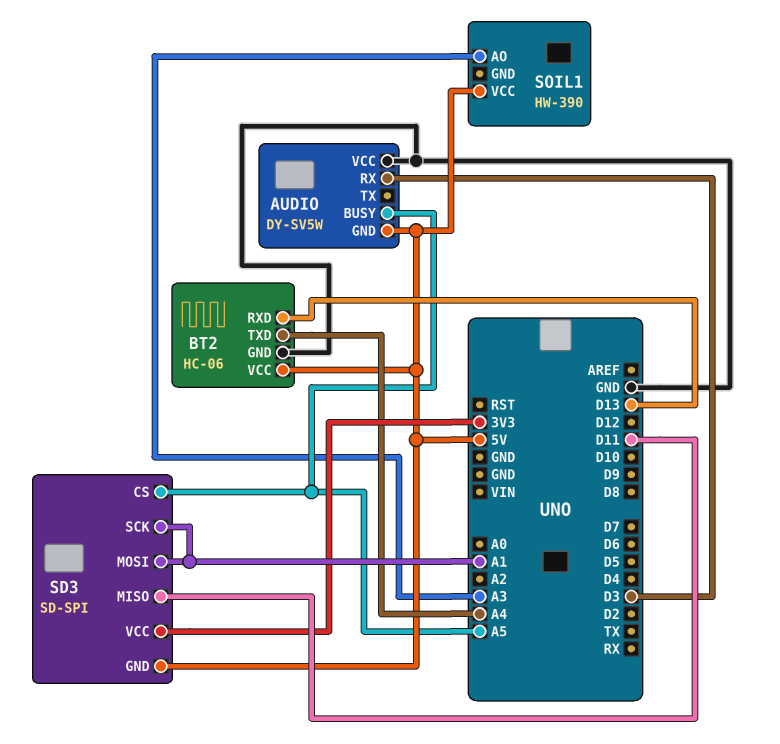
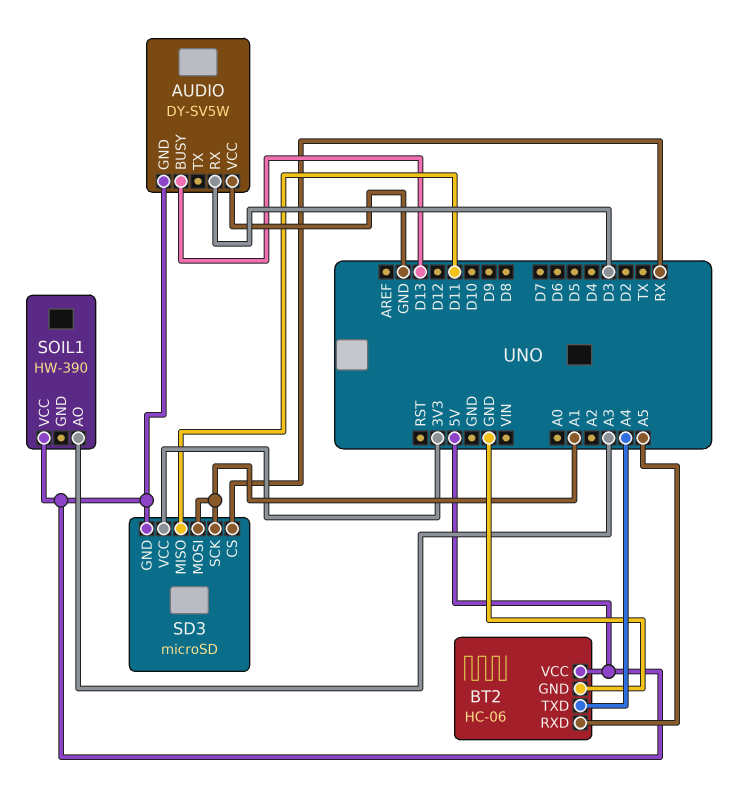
AUDIO pin BUSY: A5 -> D13
BT2 pin RXD: D13 -> A5
SD3: SD-SPI -> microSD
SD3 pin CS: A5 -> RX

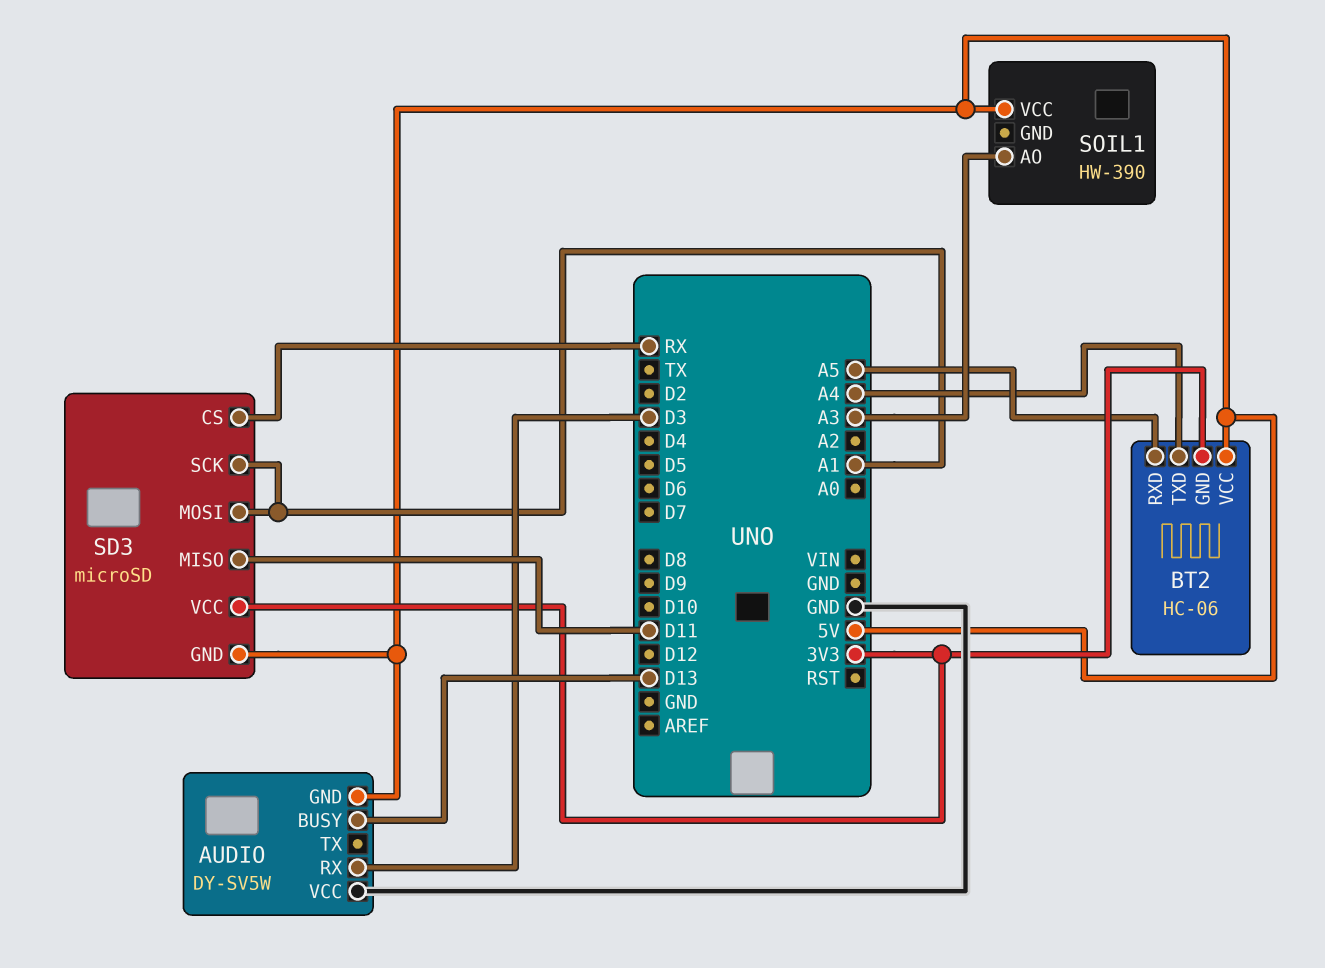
BT2 pin GND: GND -> 3V3

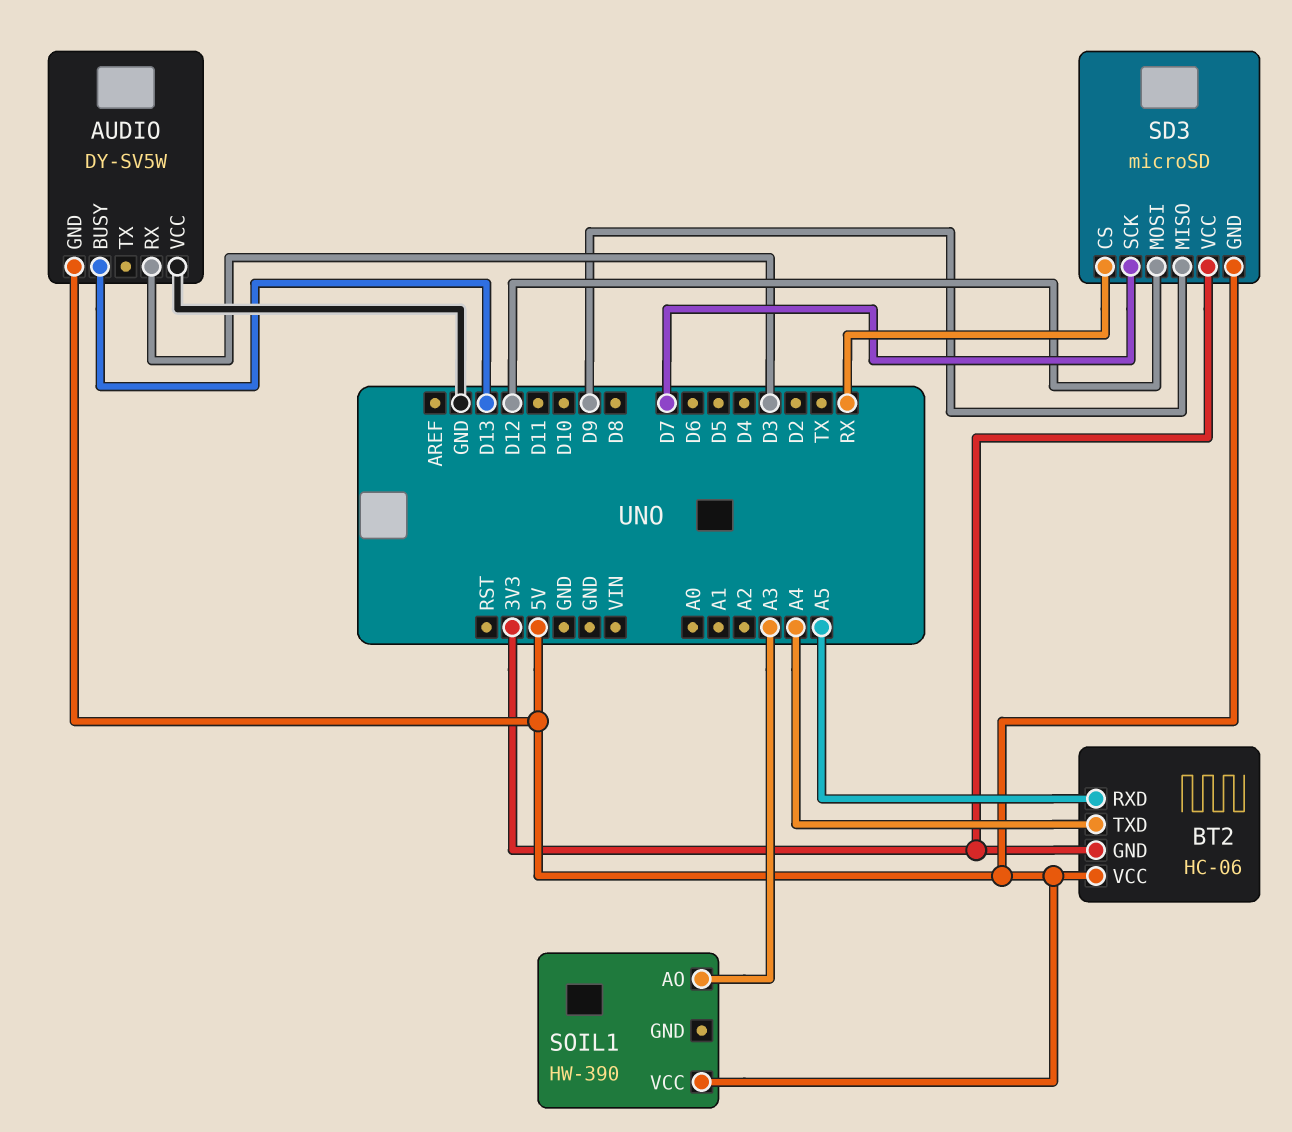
SD3 pin MISO: D11 -> D9
SD3 pin MOSI: A1 -> D12
SD3 pin SCK: A1 -> D7

